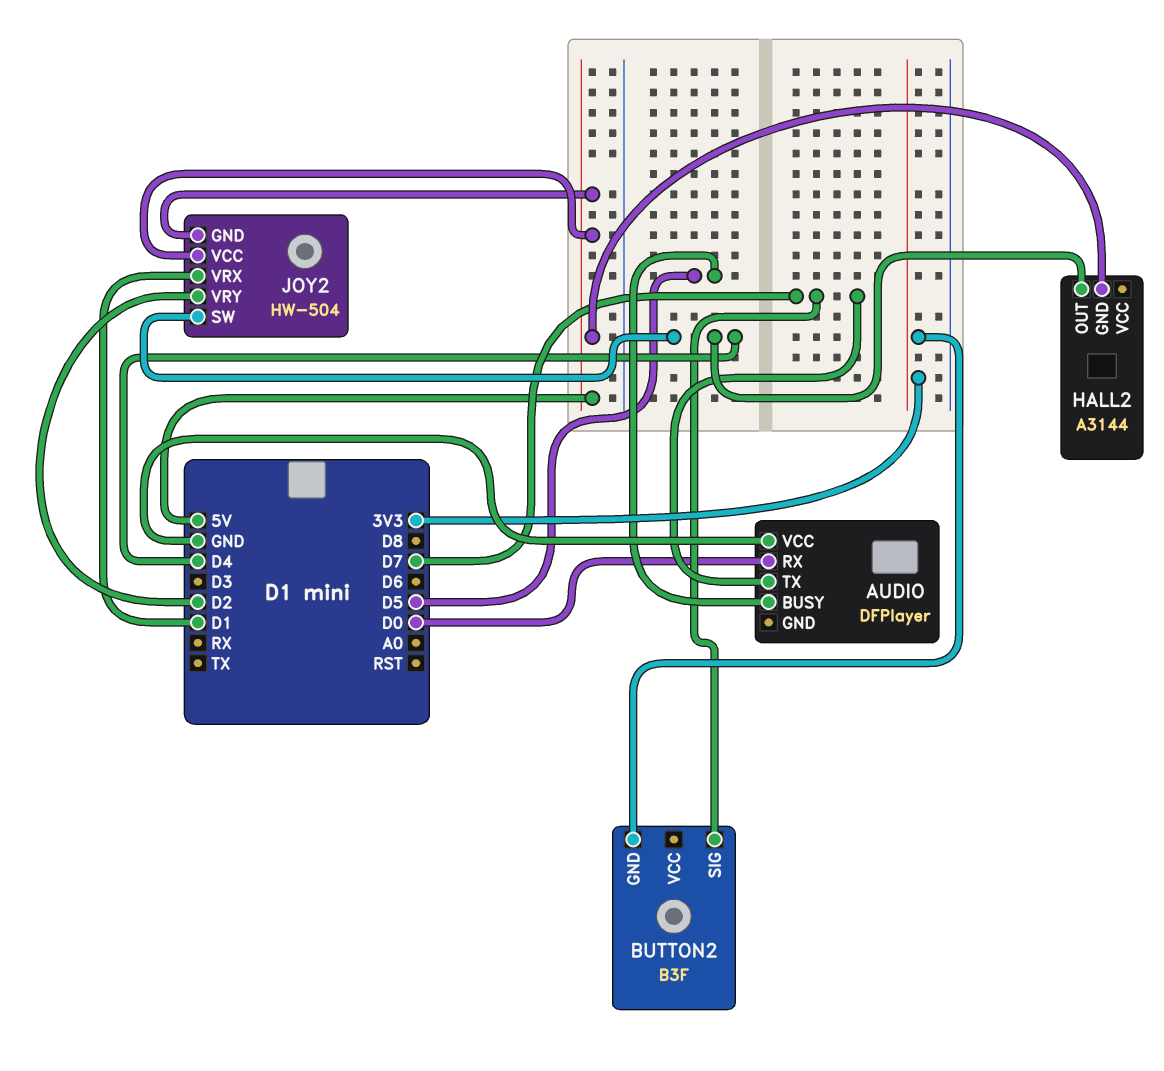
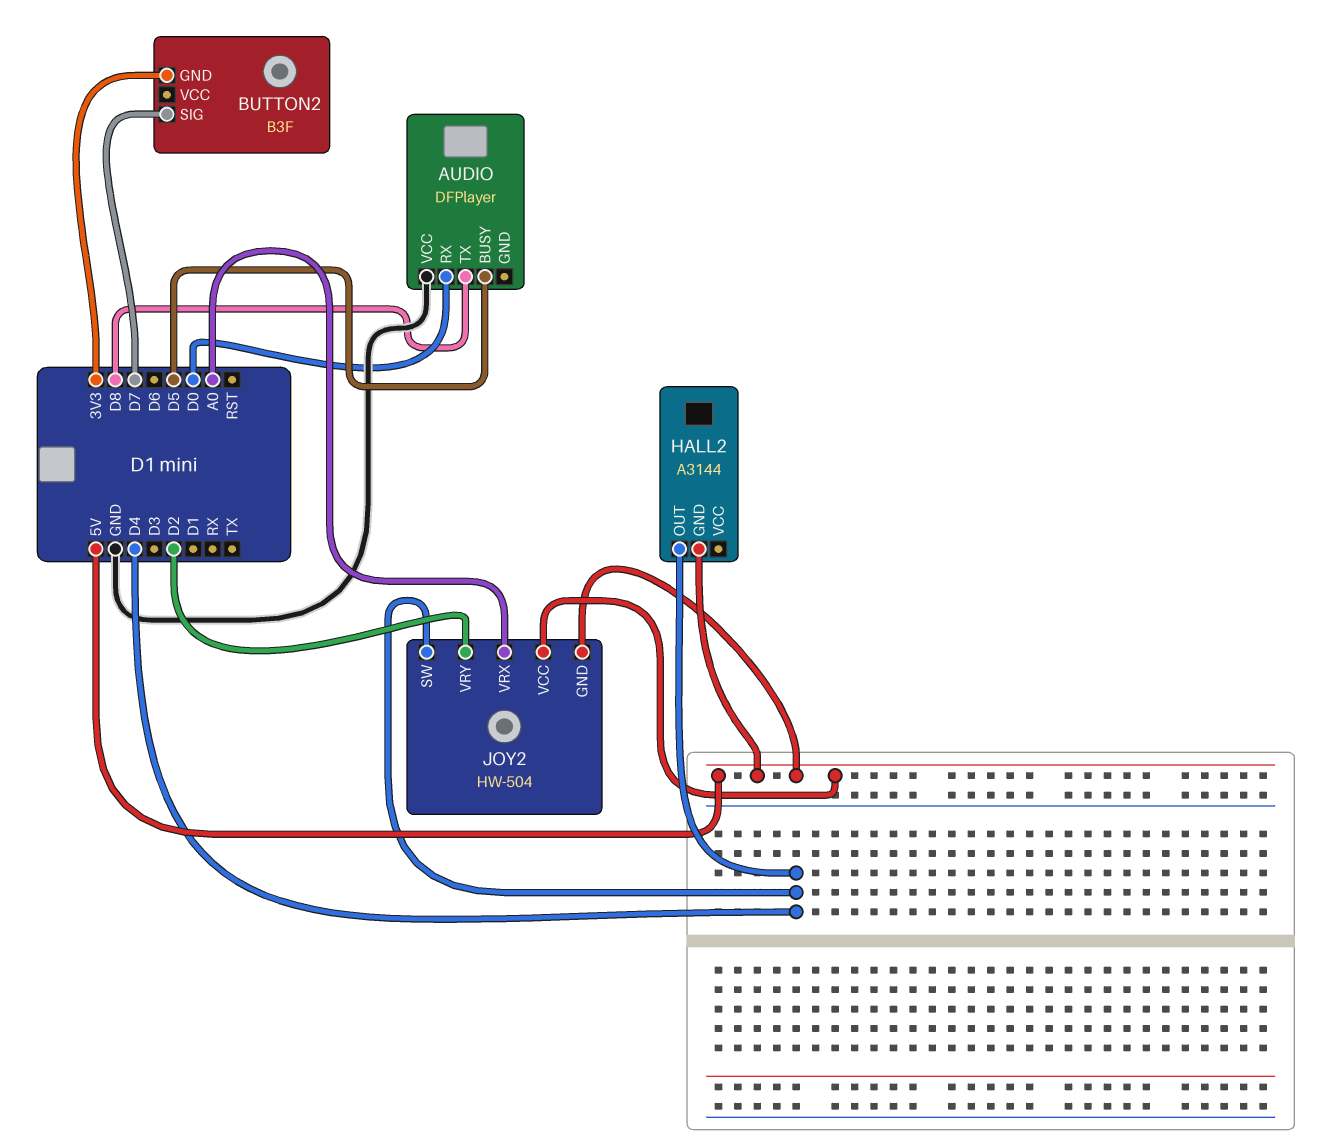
AUDIO pin TX: D7 -> D8
JOY2 pin VRX: D1 -> A0

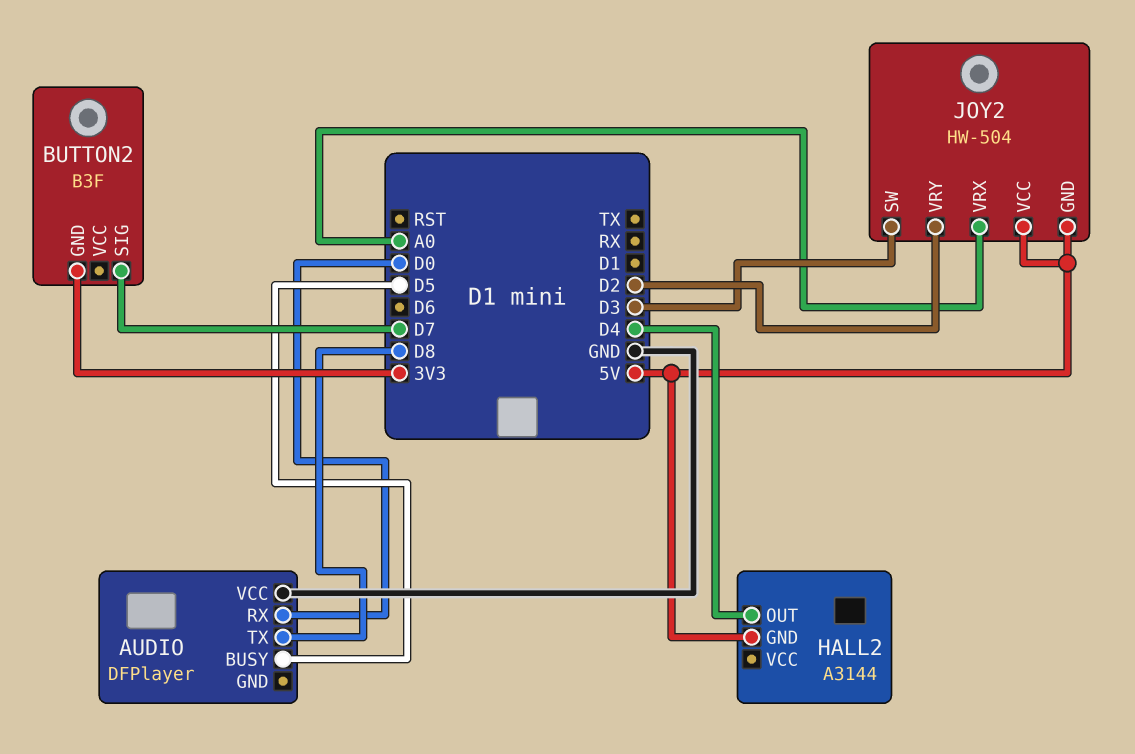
JOY2 pin SW: D4 -> D3

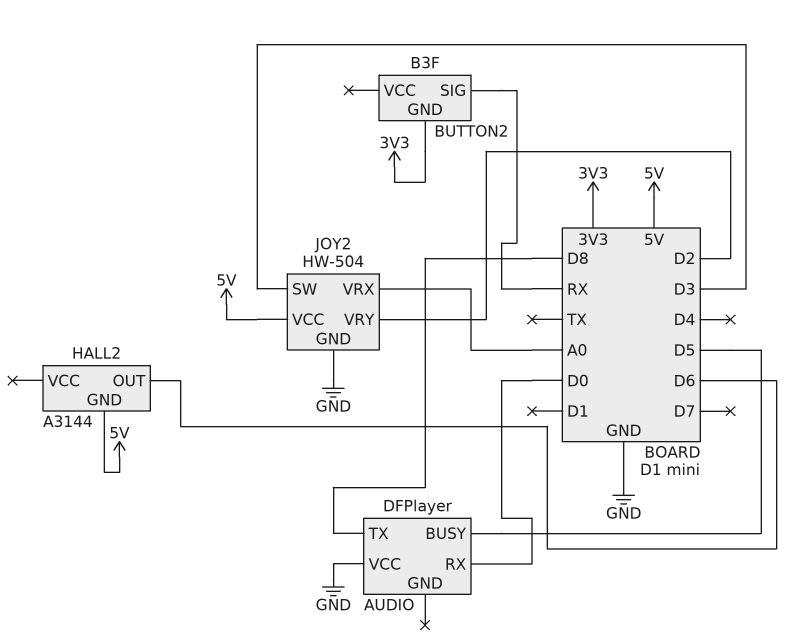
BUTTON2 pin SIG: D7 -> RX
HALL2 pin OUT: D4 -> D6
JOY2 pin GND: 5V -> GND

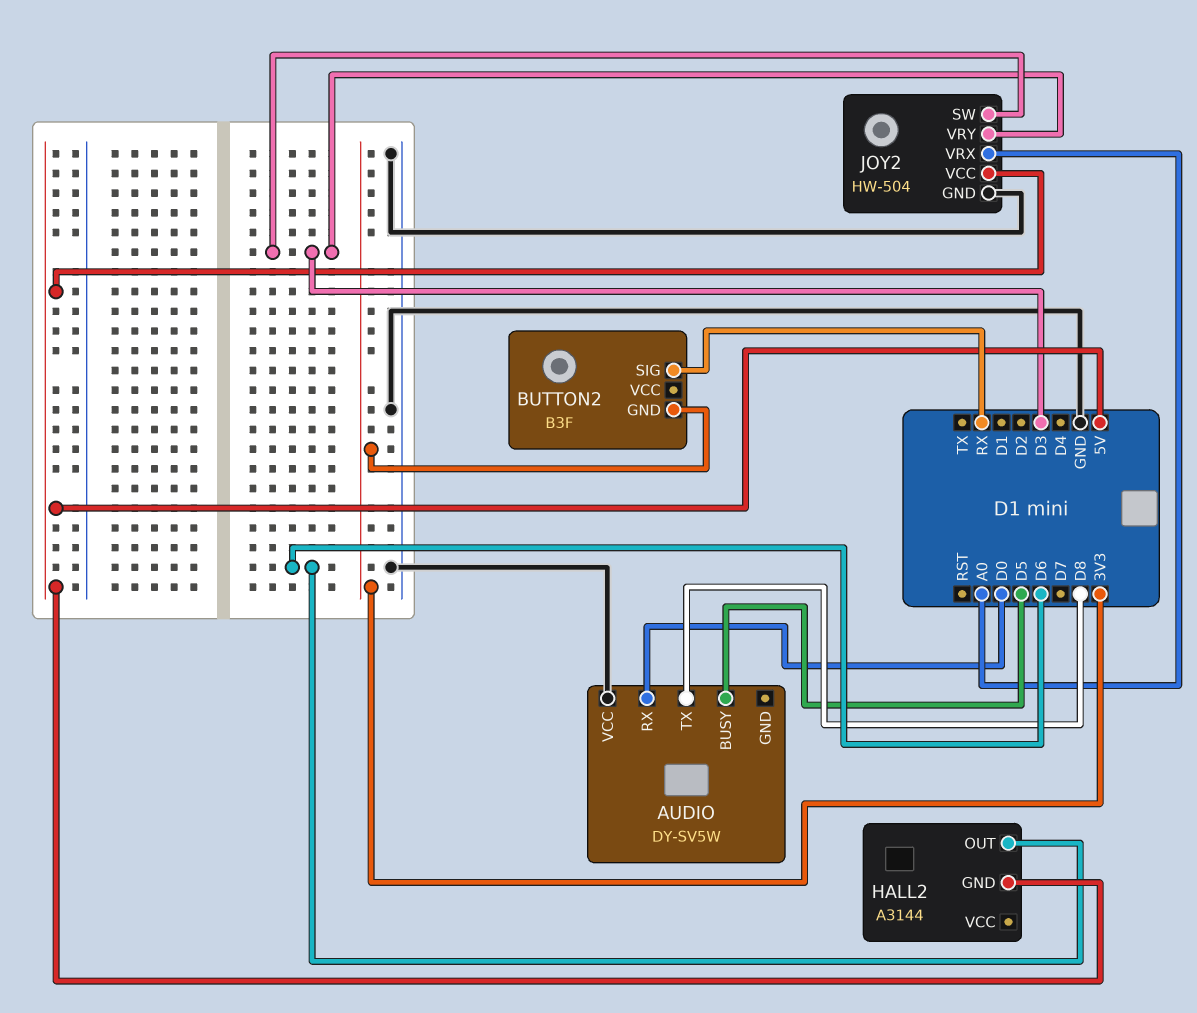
AUDIO: DFPlayer -> DY-SV5W
JOY2 pin VRY: D2 -> D3

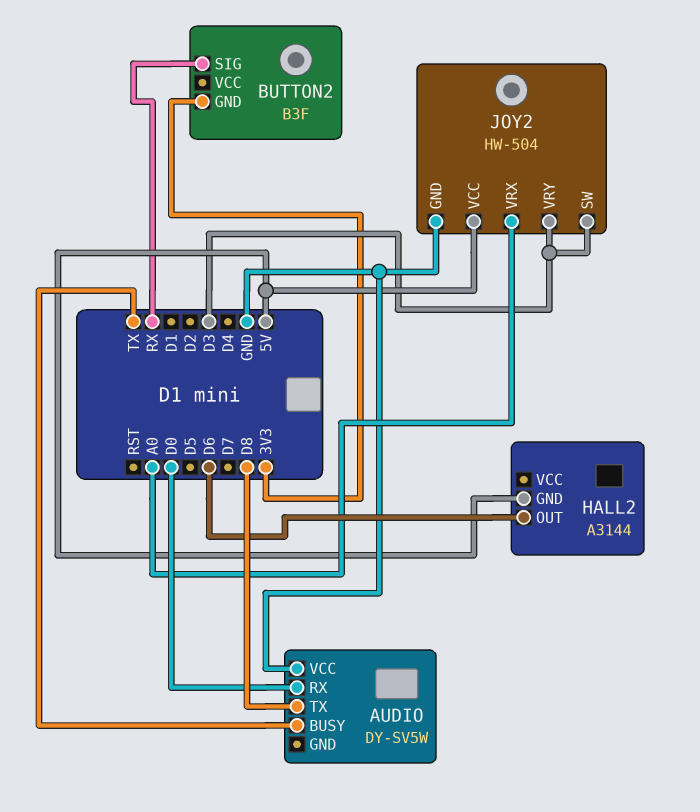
AUDIO pin BUSY: D5 -> TX

